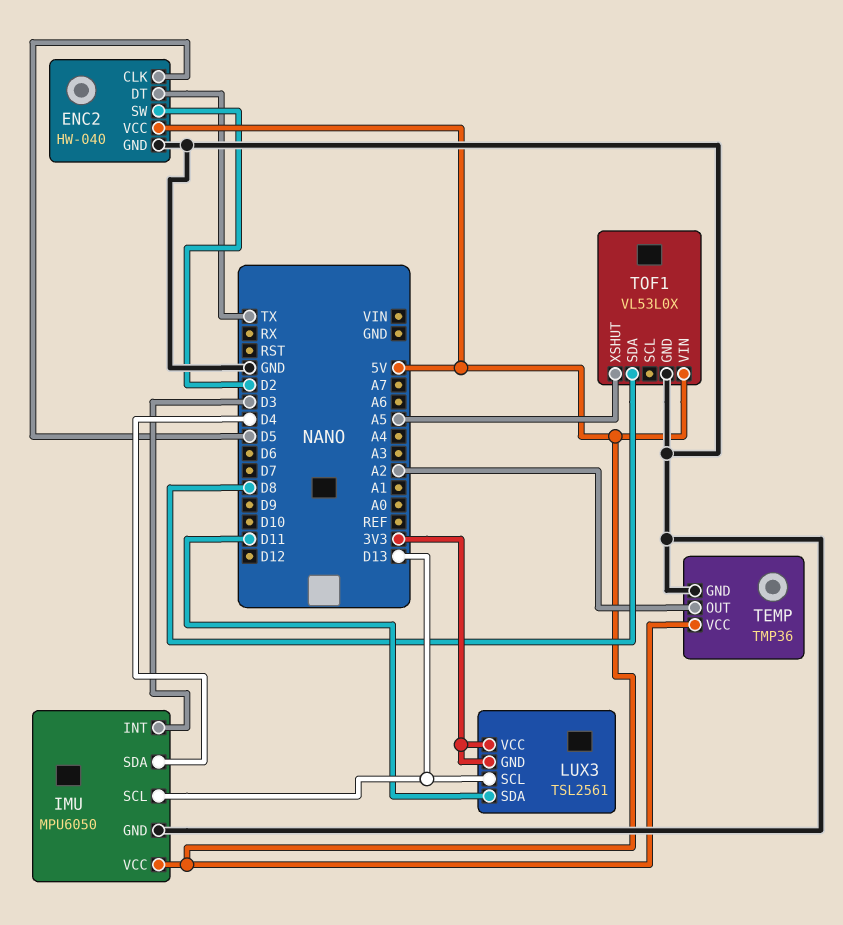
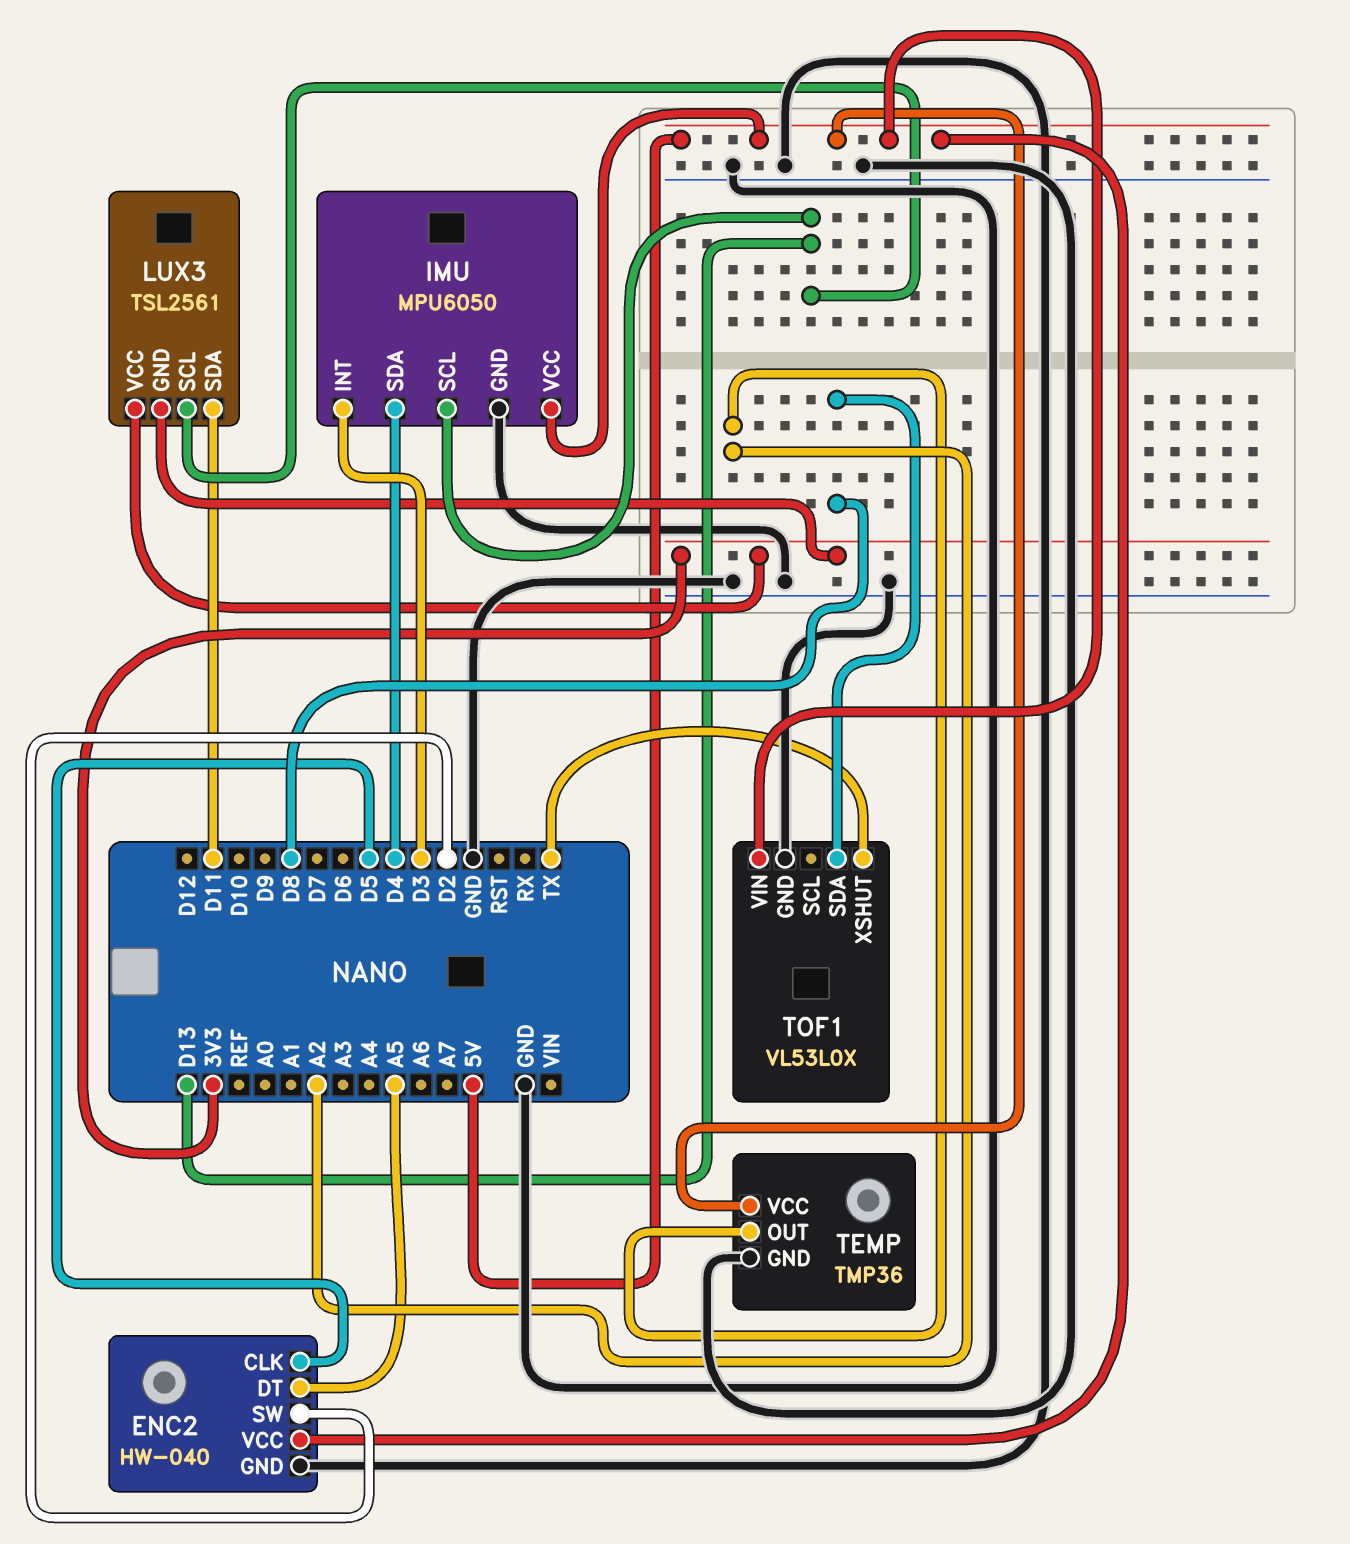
ENC2 pin DT: TX -> A5
TOF1 pin XSHUT: A5 -> TX

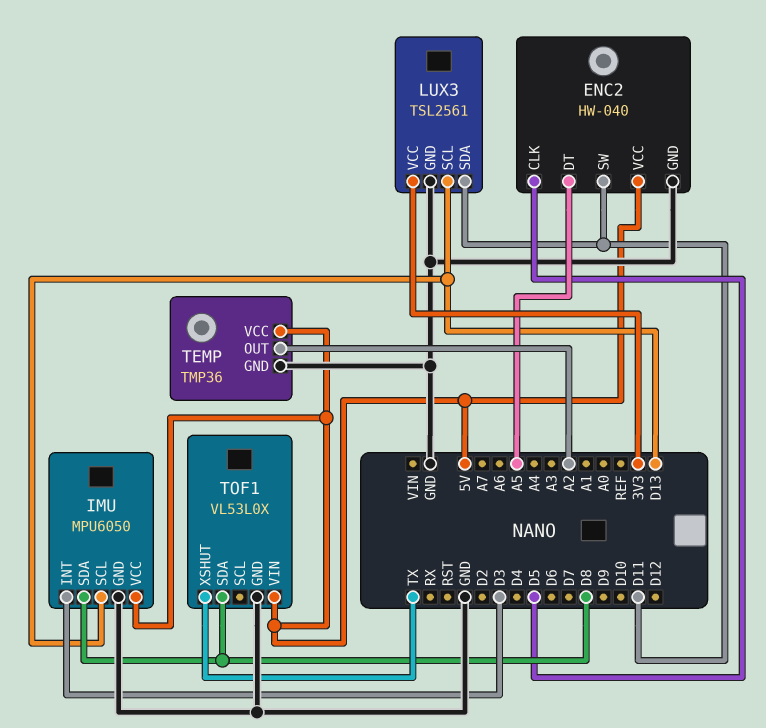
ENC2 pin SW: D2 -> D11
IMU pin SDA: D4 -> D8
LUX3 pin GND: 3V3 -> GND

